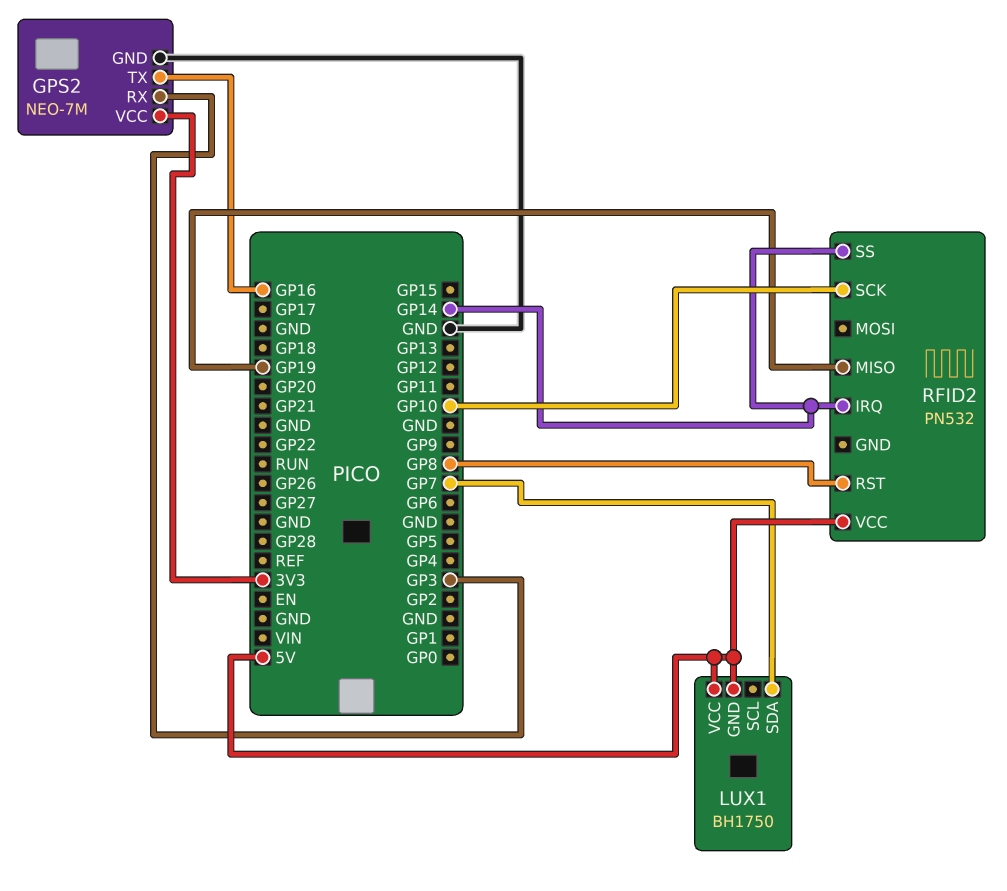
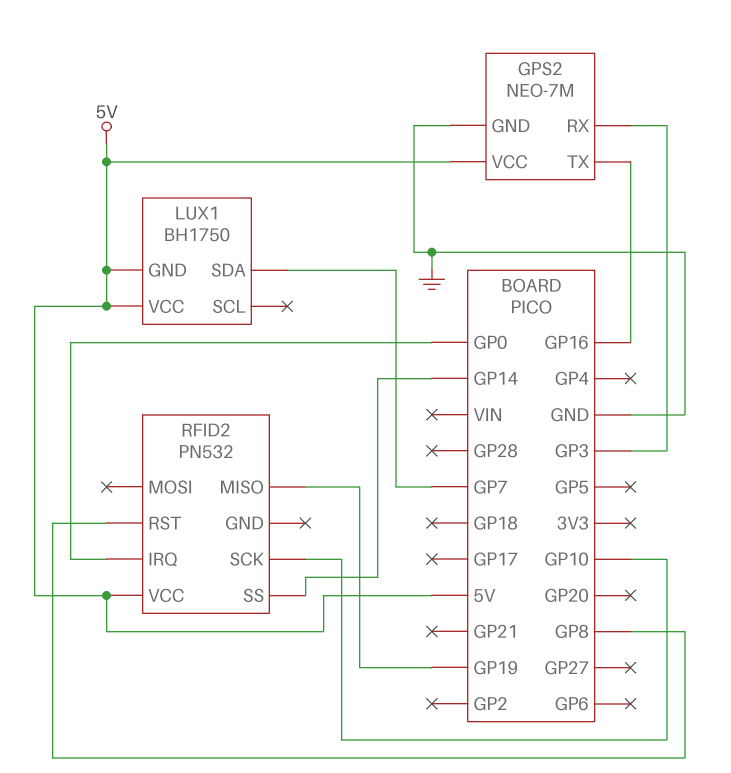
GPS2 pin VCC: 3V3 -> 5V
RFID2 pin IRQ: GP14 -> GP0

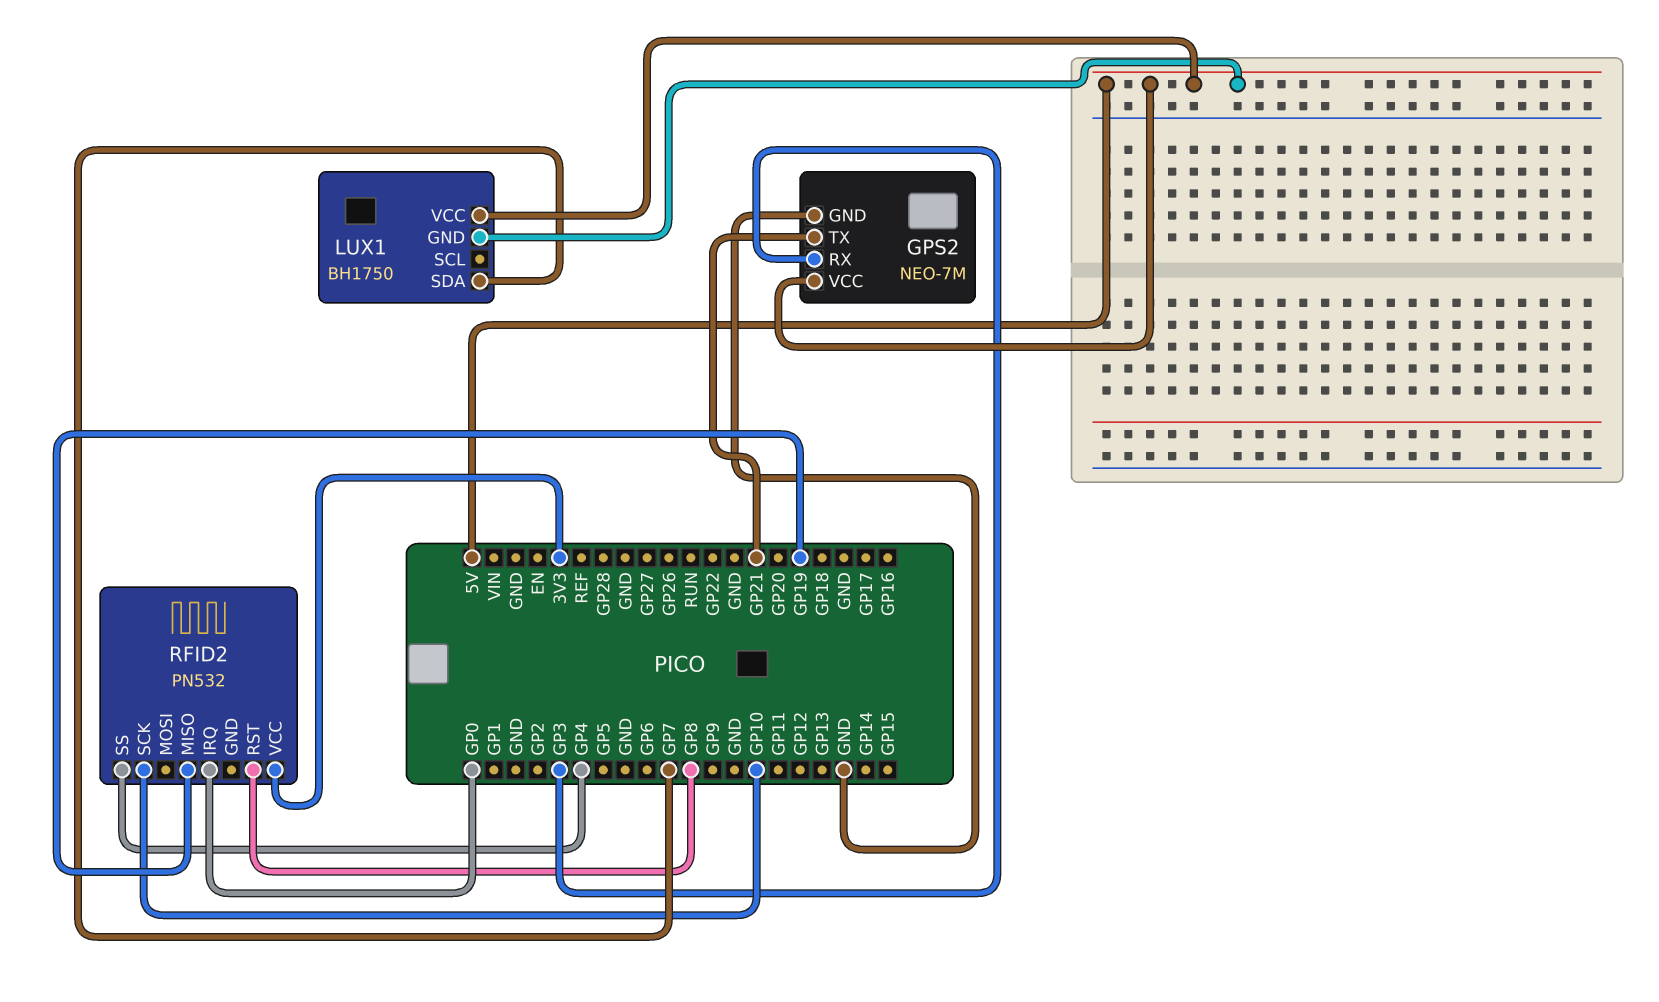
GPS2 pin TX: GP16 -> GP21
RFID2 pin SS: GP14 -> GP4
RFID2 pin VCC: 5V -> 3V3

